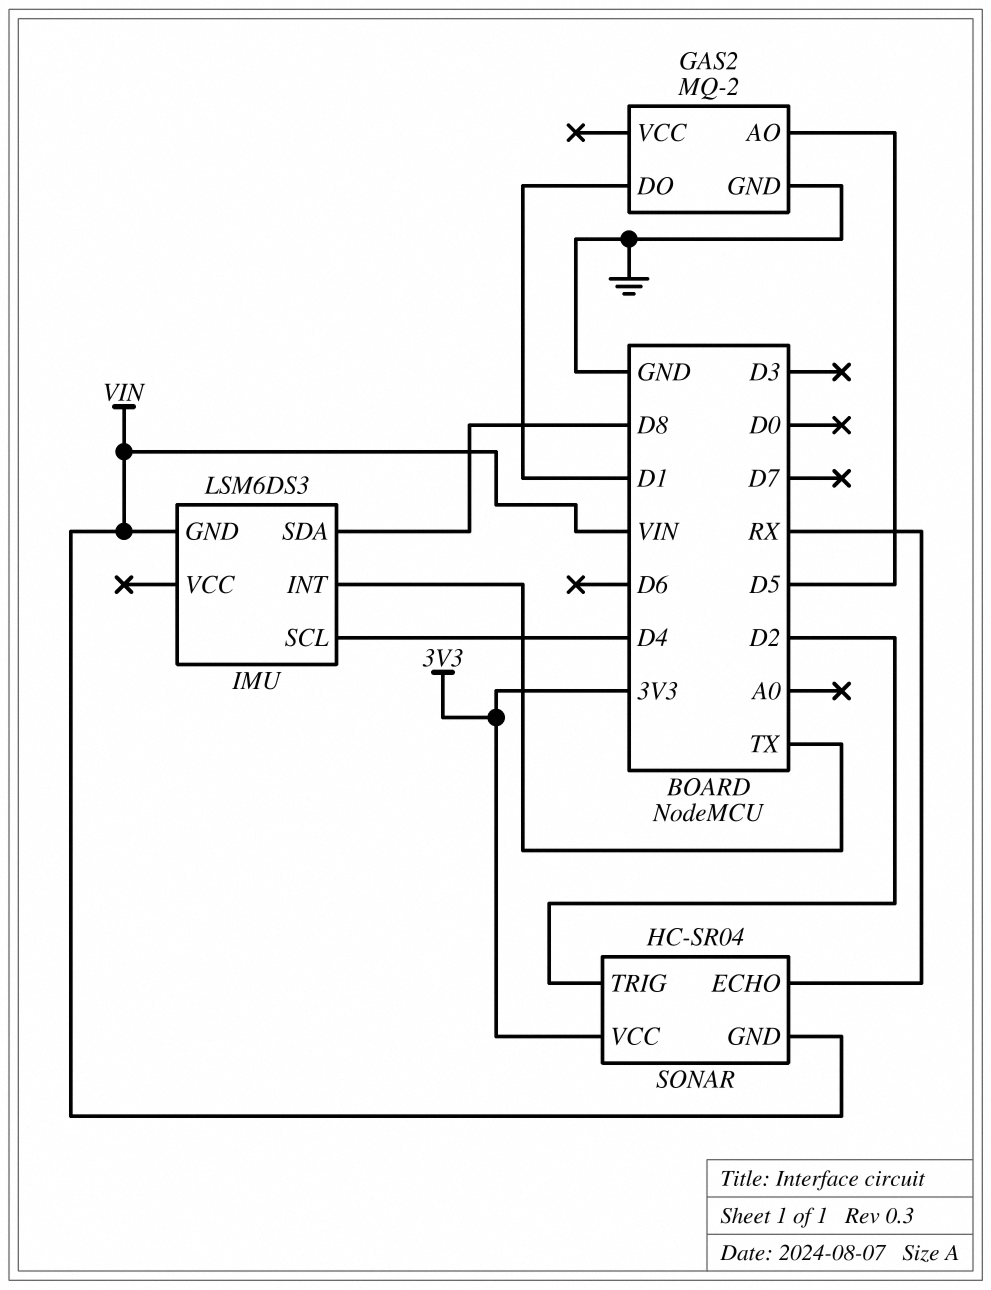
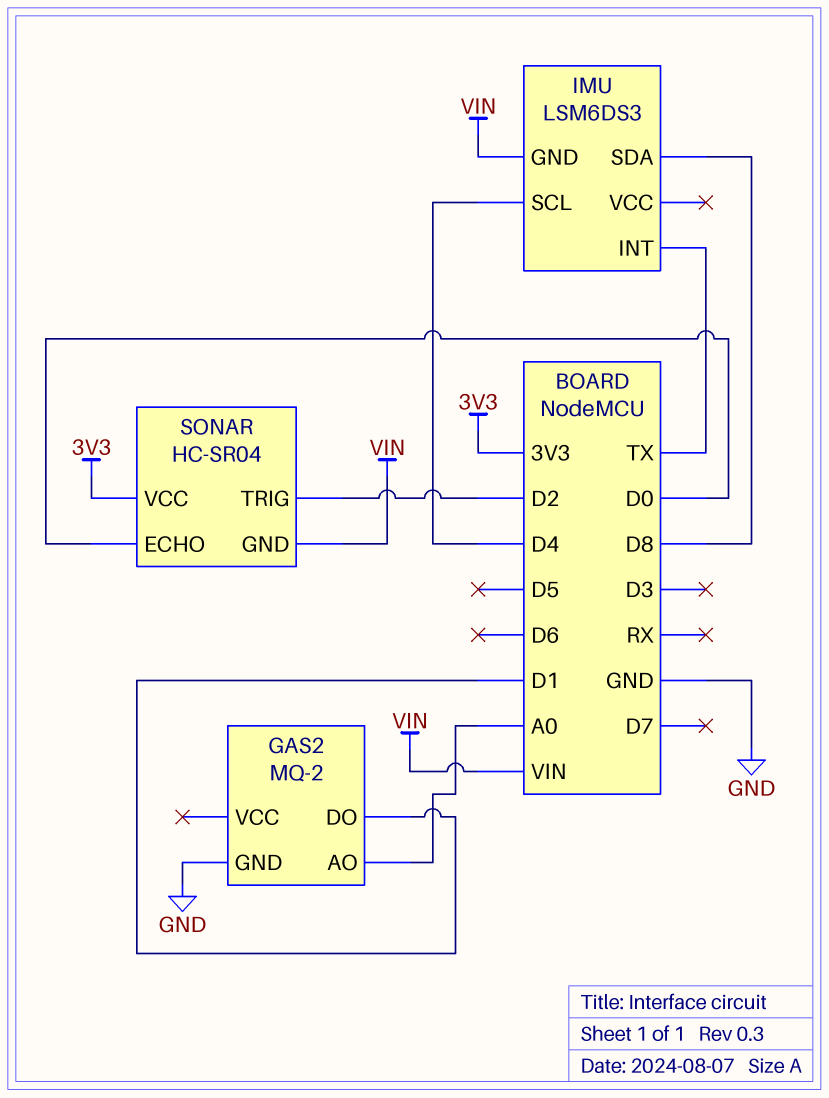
GAS2 pin AO: D5 -> A0
SONAR pin ECHO: RX -> D0

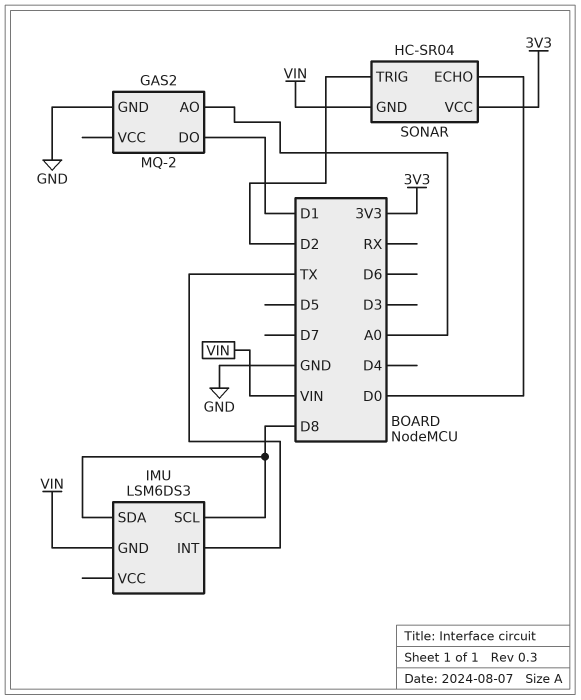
IMU pin SCL: D4 -> D8

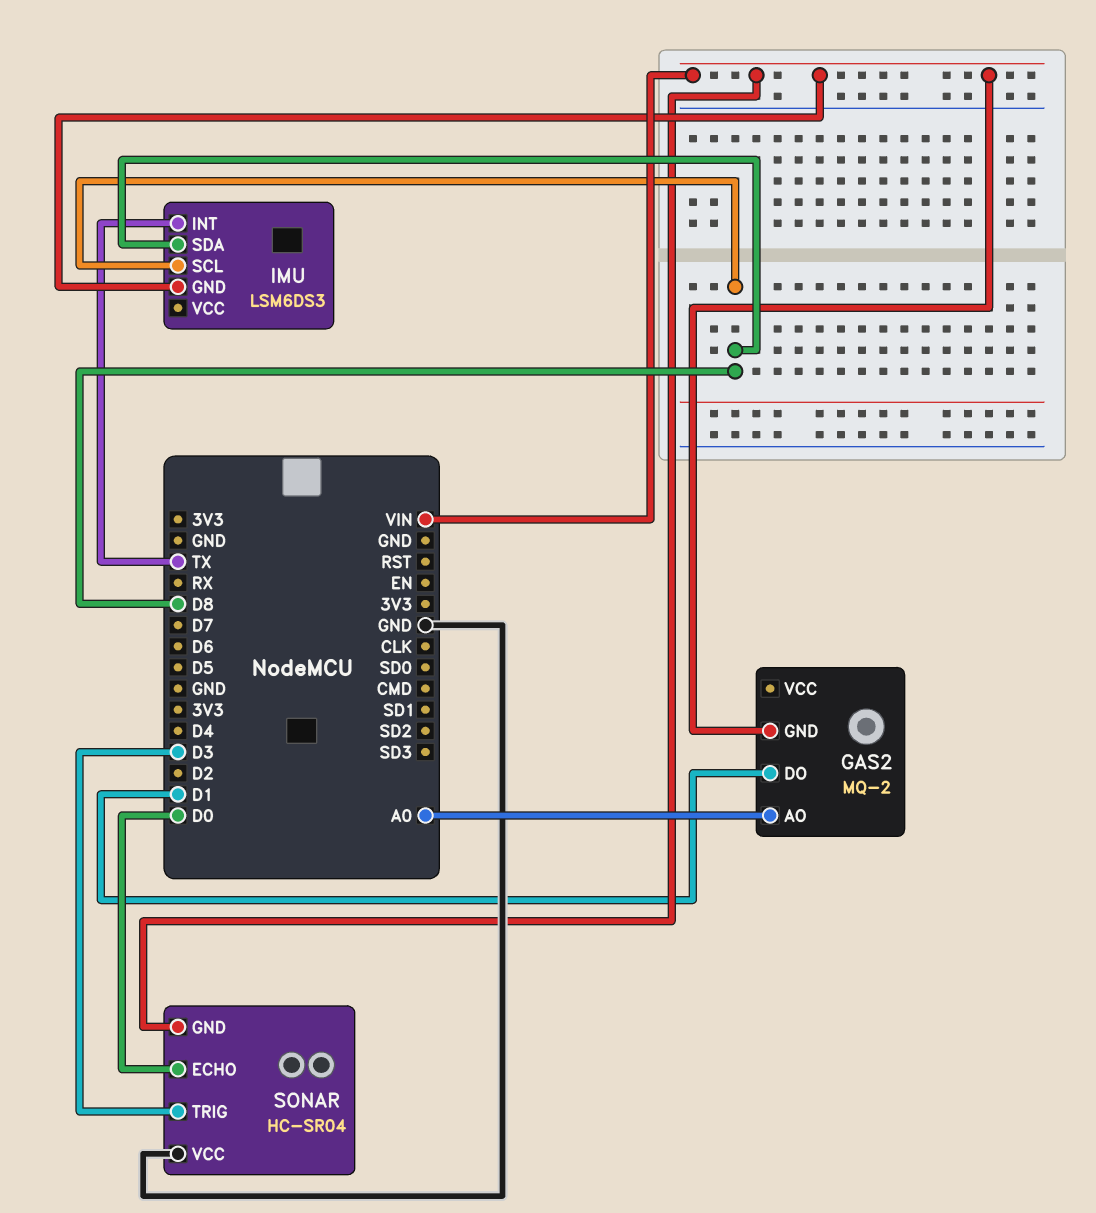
GAS2 pin GND: GND -> VIN
SONAR pin TRIG: D2 -> D3
SONAR pin VCC: 3V3 -> GND

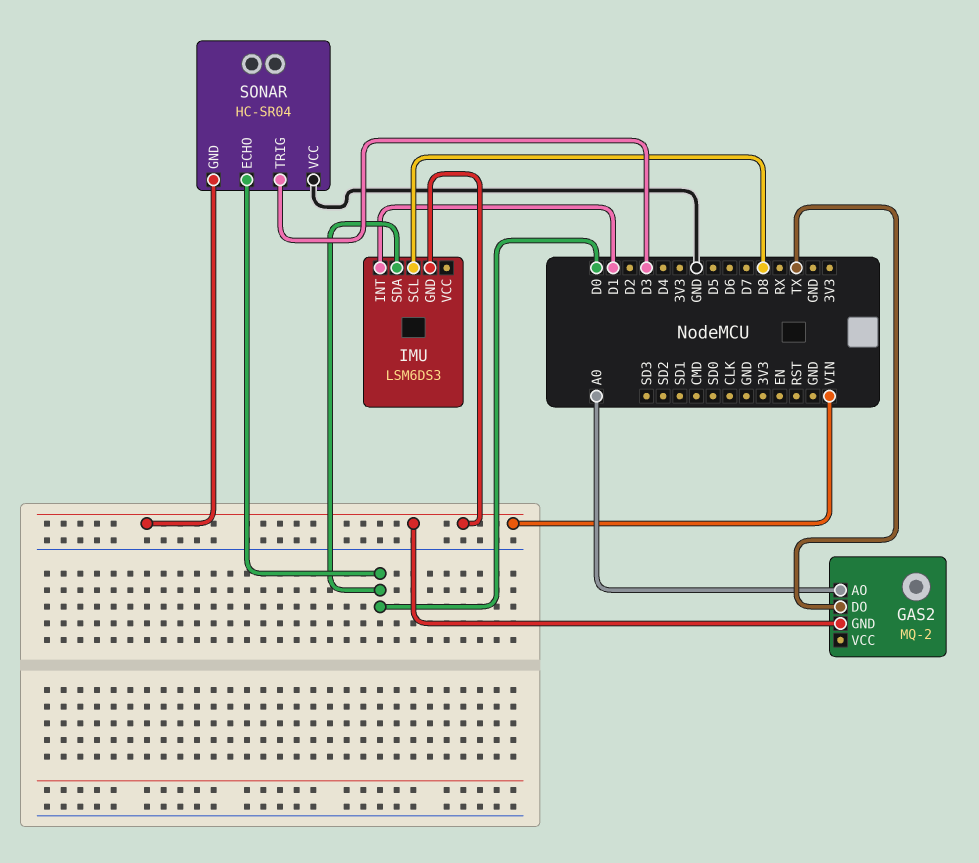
GAS2 pin DO: D1 -> TX
IMU pin INT: TX -> D1
IMU pin SDA: D8 -> D0

